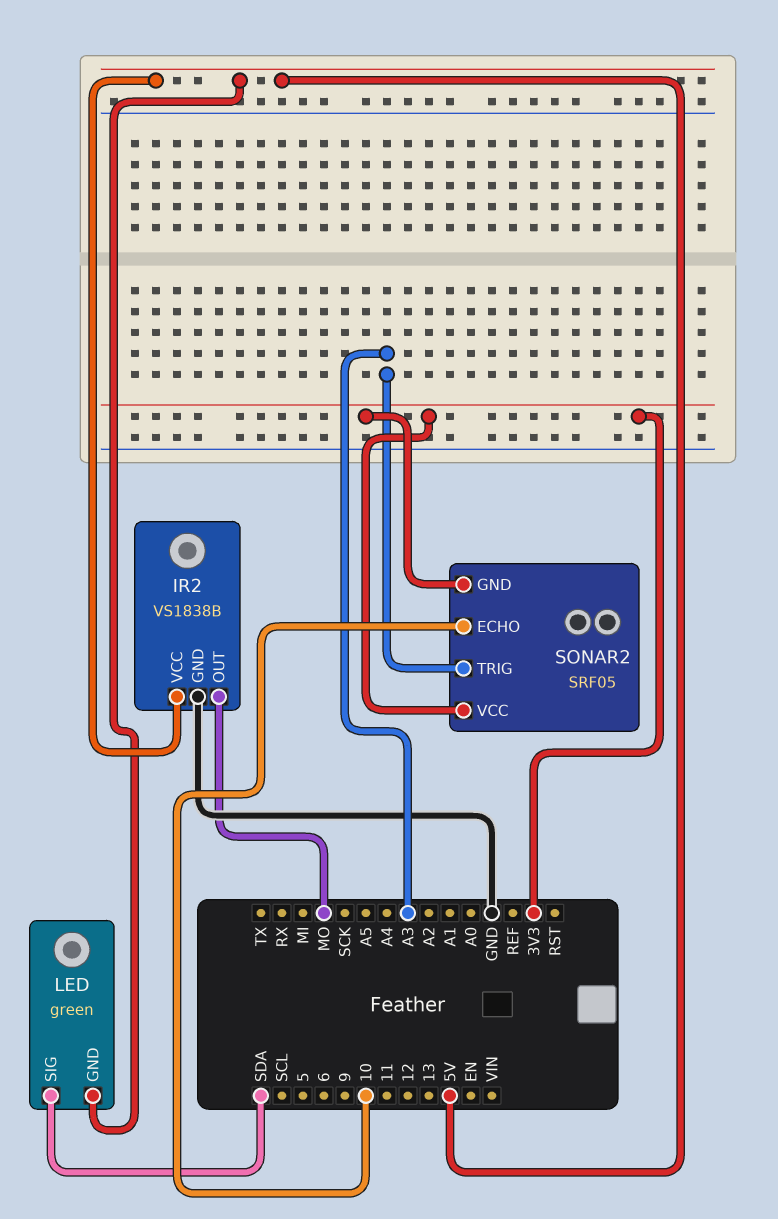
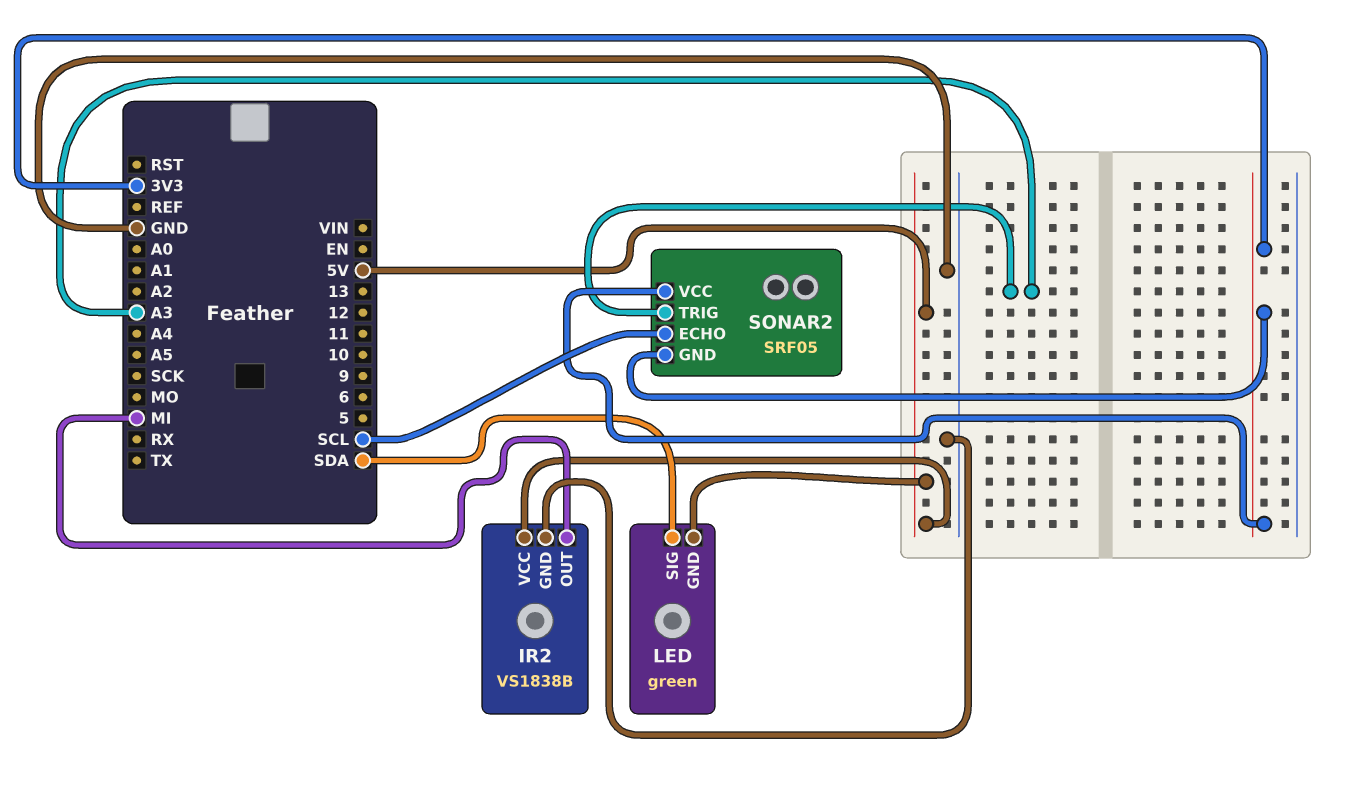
IR2 pin OUT: MO -> MI
SONAR2 pin ECHO: 10 -> SCL

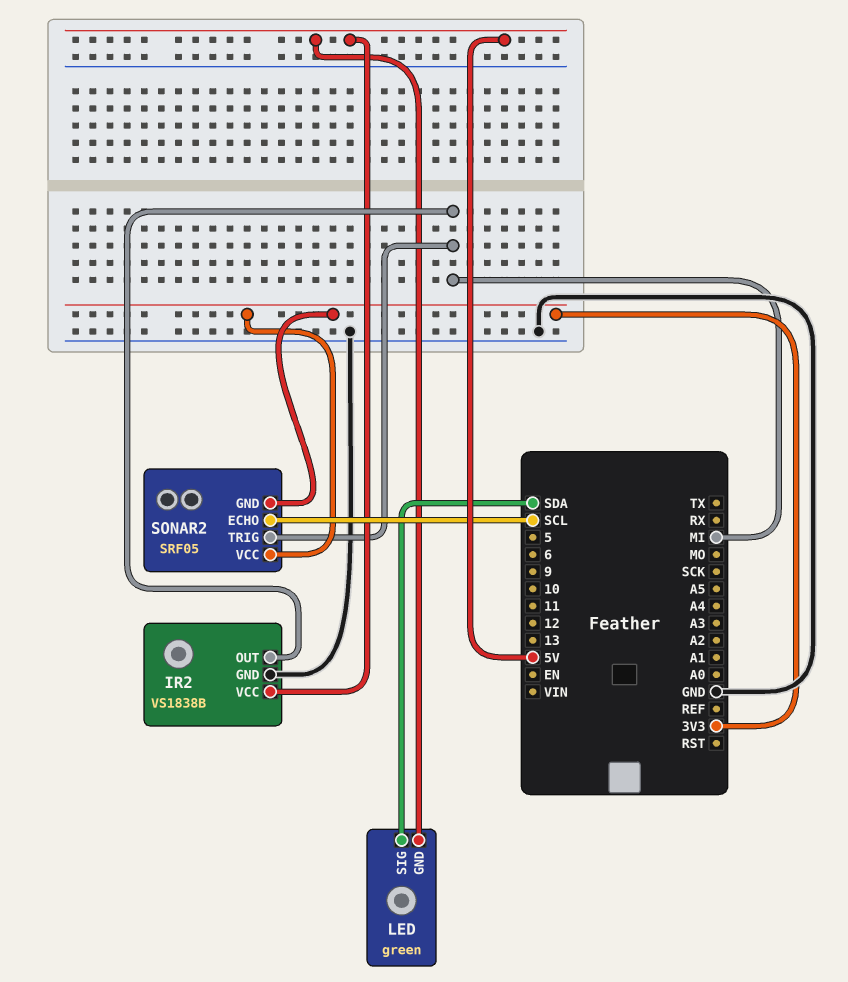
SONAR2 pin TRIG: A3 -> MI

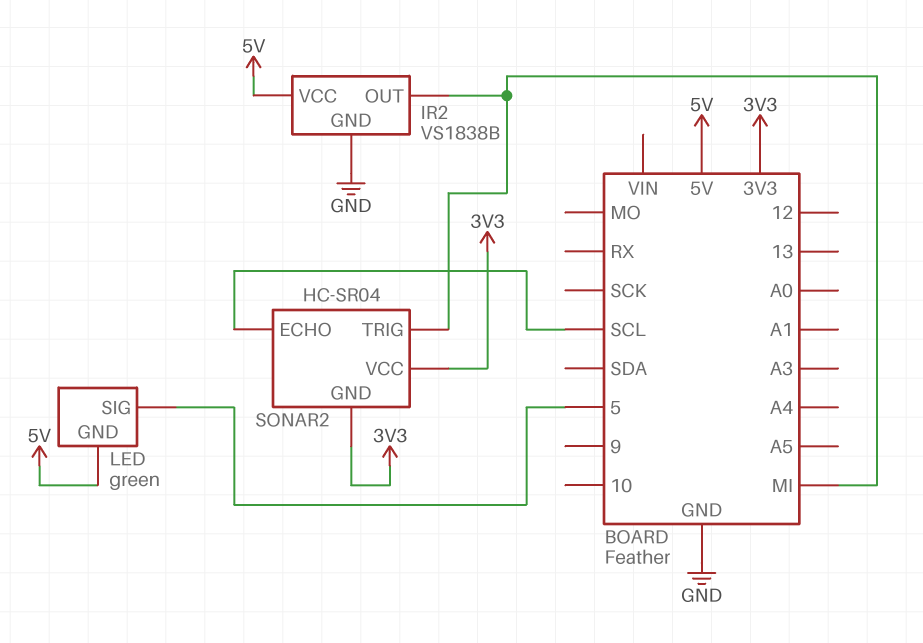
LED pin SIG: SDA -> 5
SONAR2: SRF05 -> HC-SR04

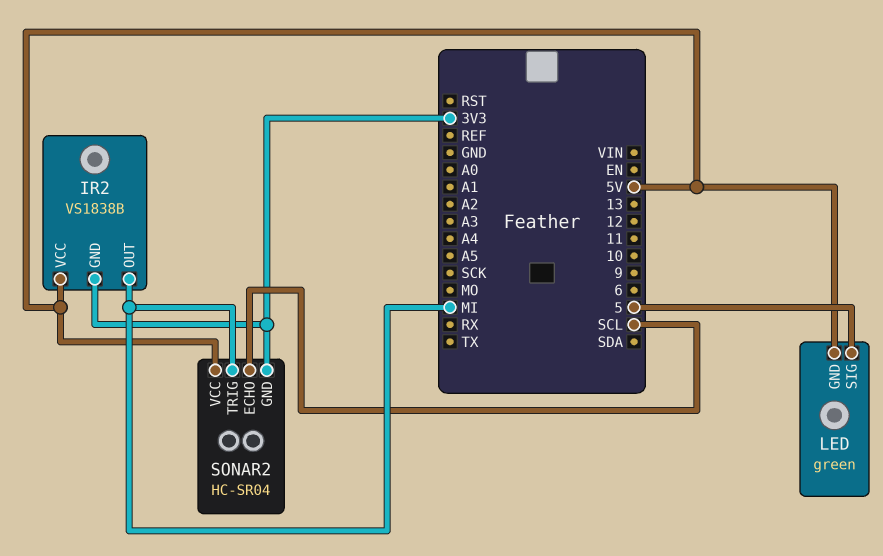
IR2 pin GND: GND -> 3V3
SONAR2 pin VCC: 3V3 -> 5V

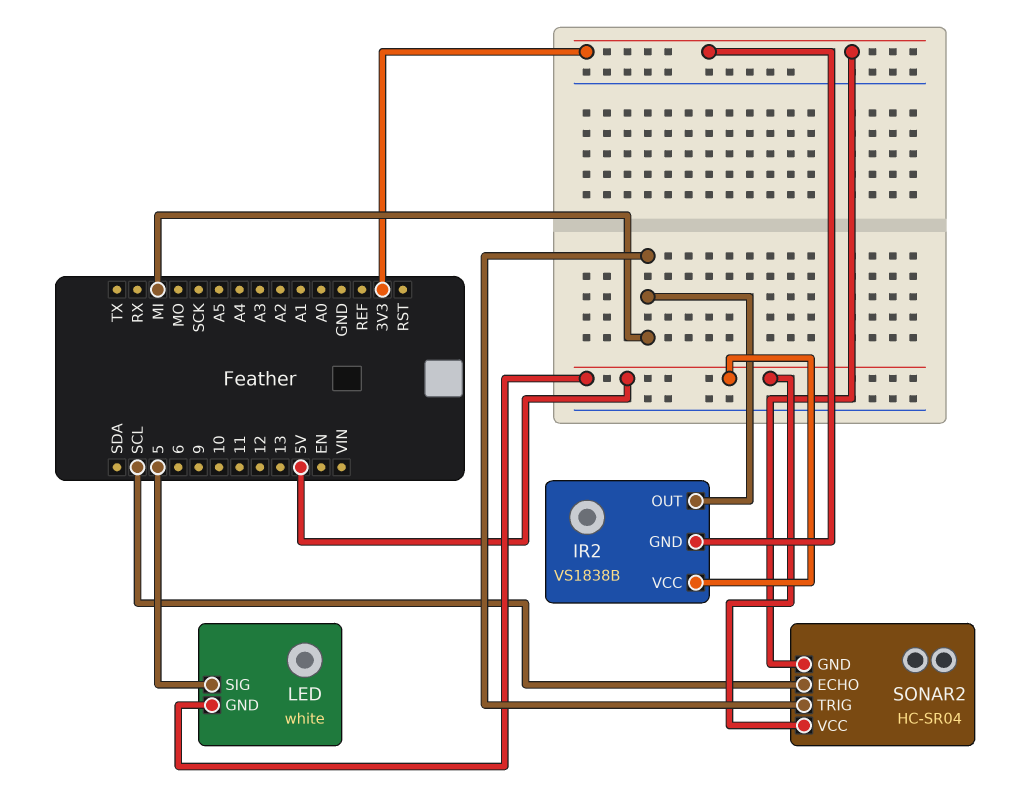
LED: green -> white

